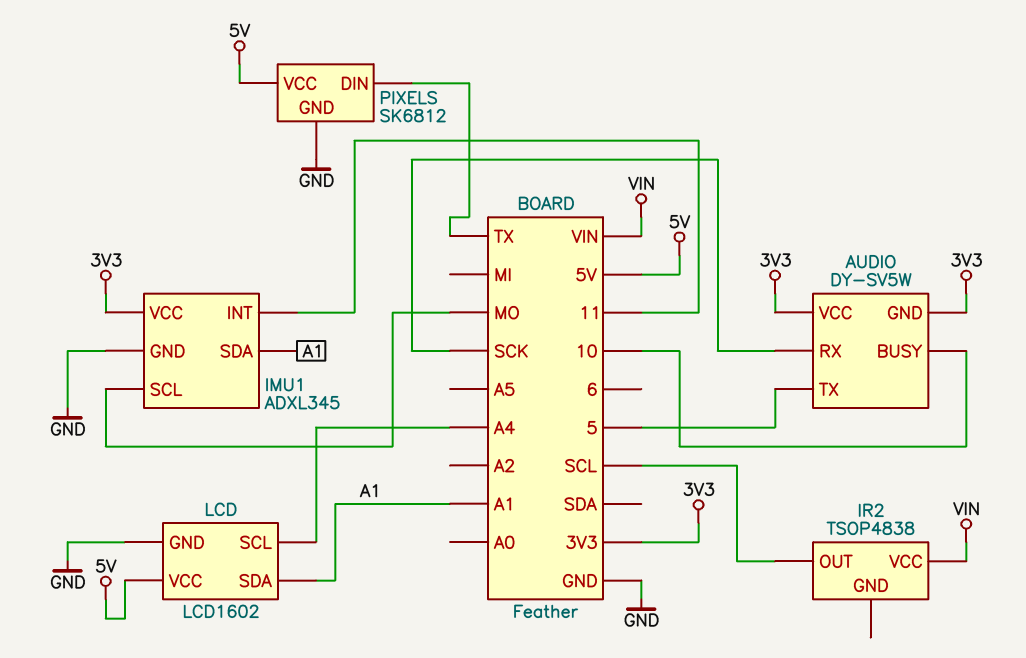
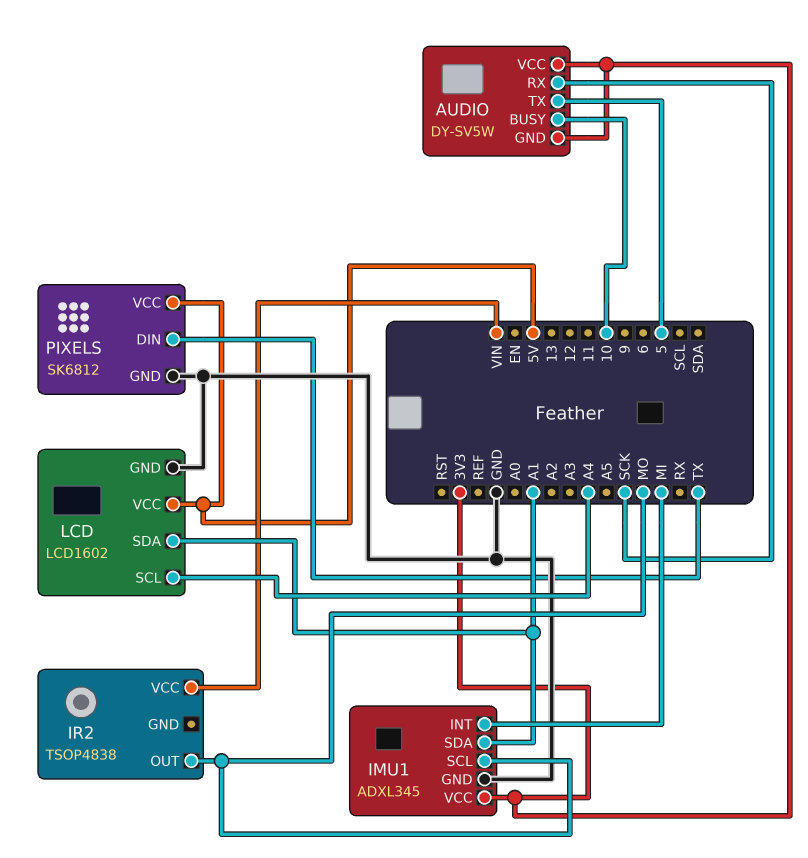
IMU1 pin INT: 11 -> MI
IR2 pin OUT: SCL -> MO

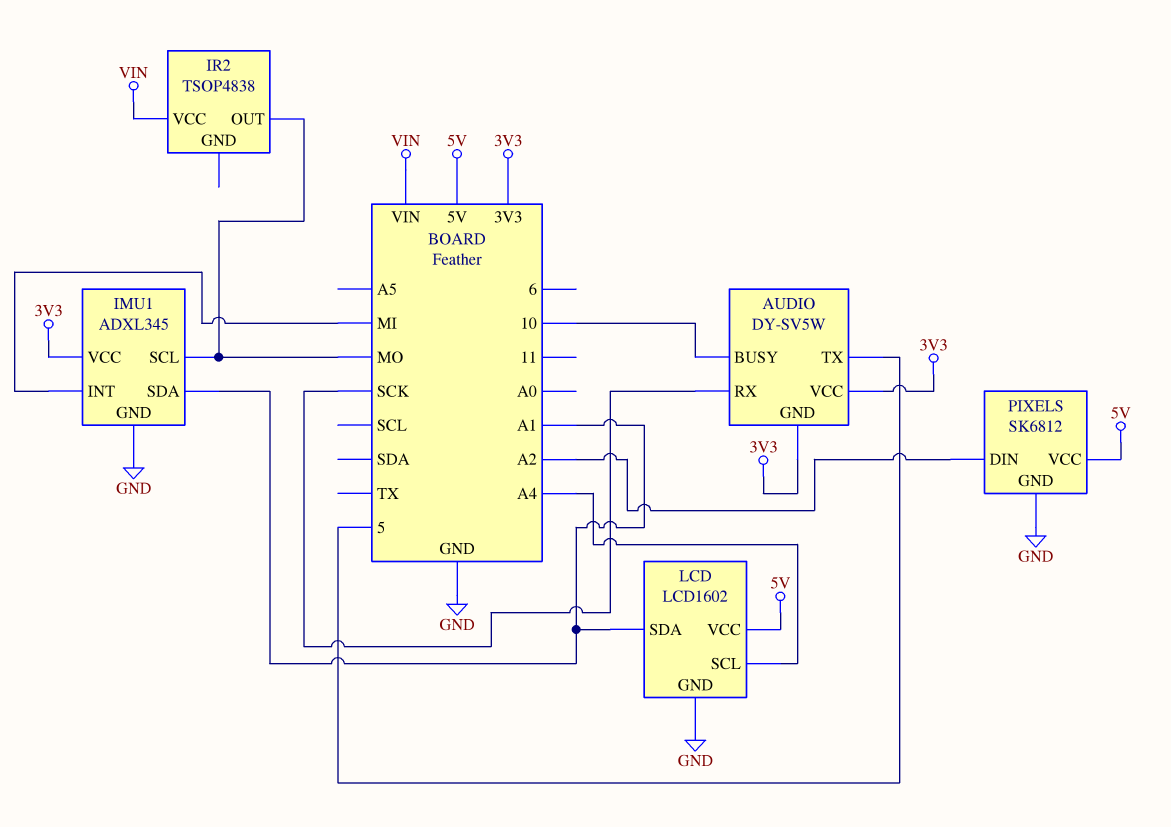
PIXELS pin DIN: TX -> A2

